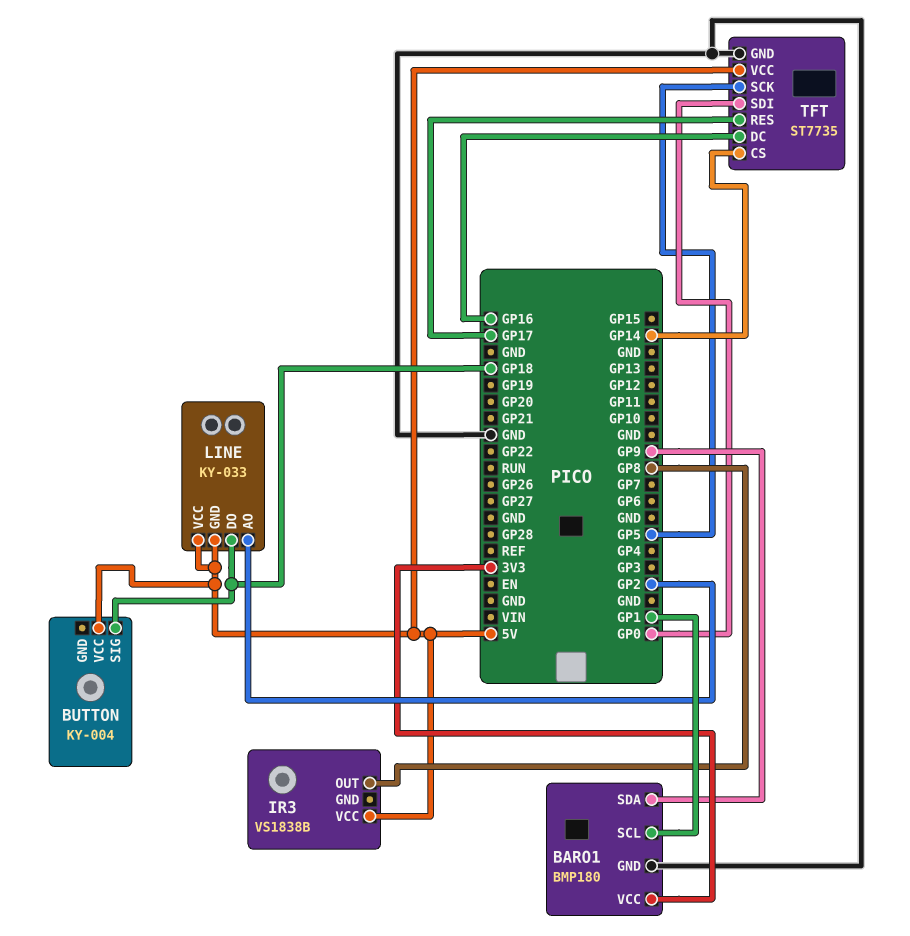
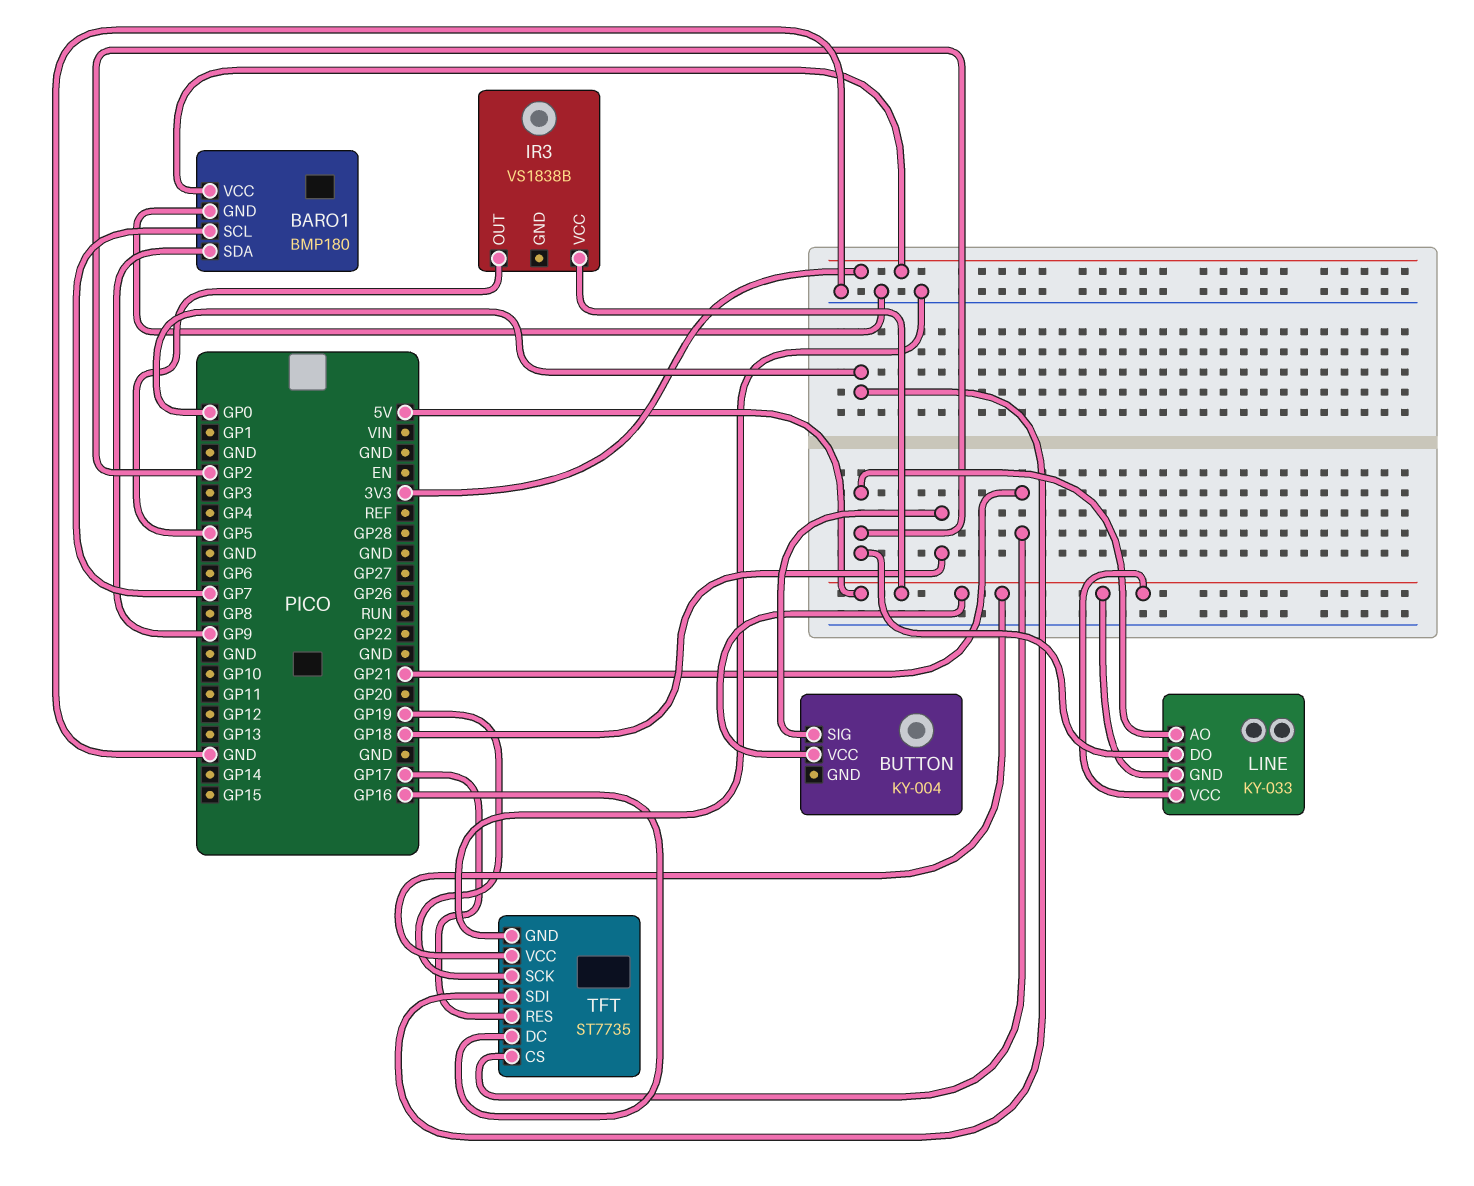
BARO1 pin SCL: GP1 -> GP7
IR3 pin OUT: GP8 -> GP5
LINE pin DO: GP18 -> GP2
TFT pin CS: GP14 -> GP21
TFT pin SCK: GP5 -> GP19

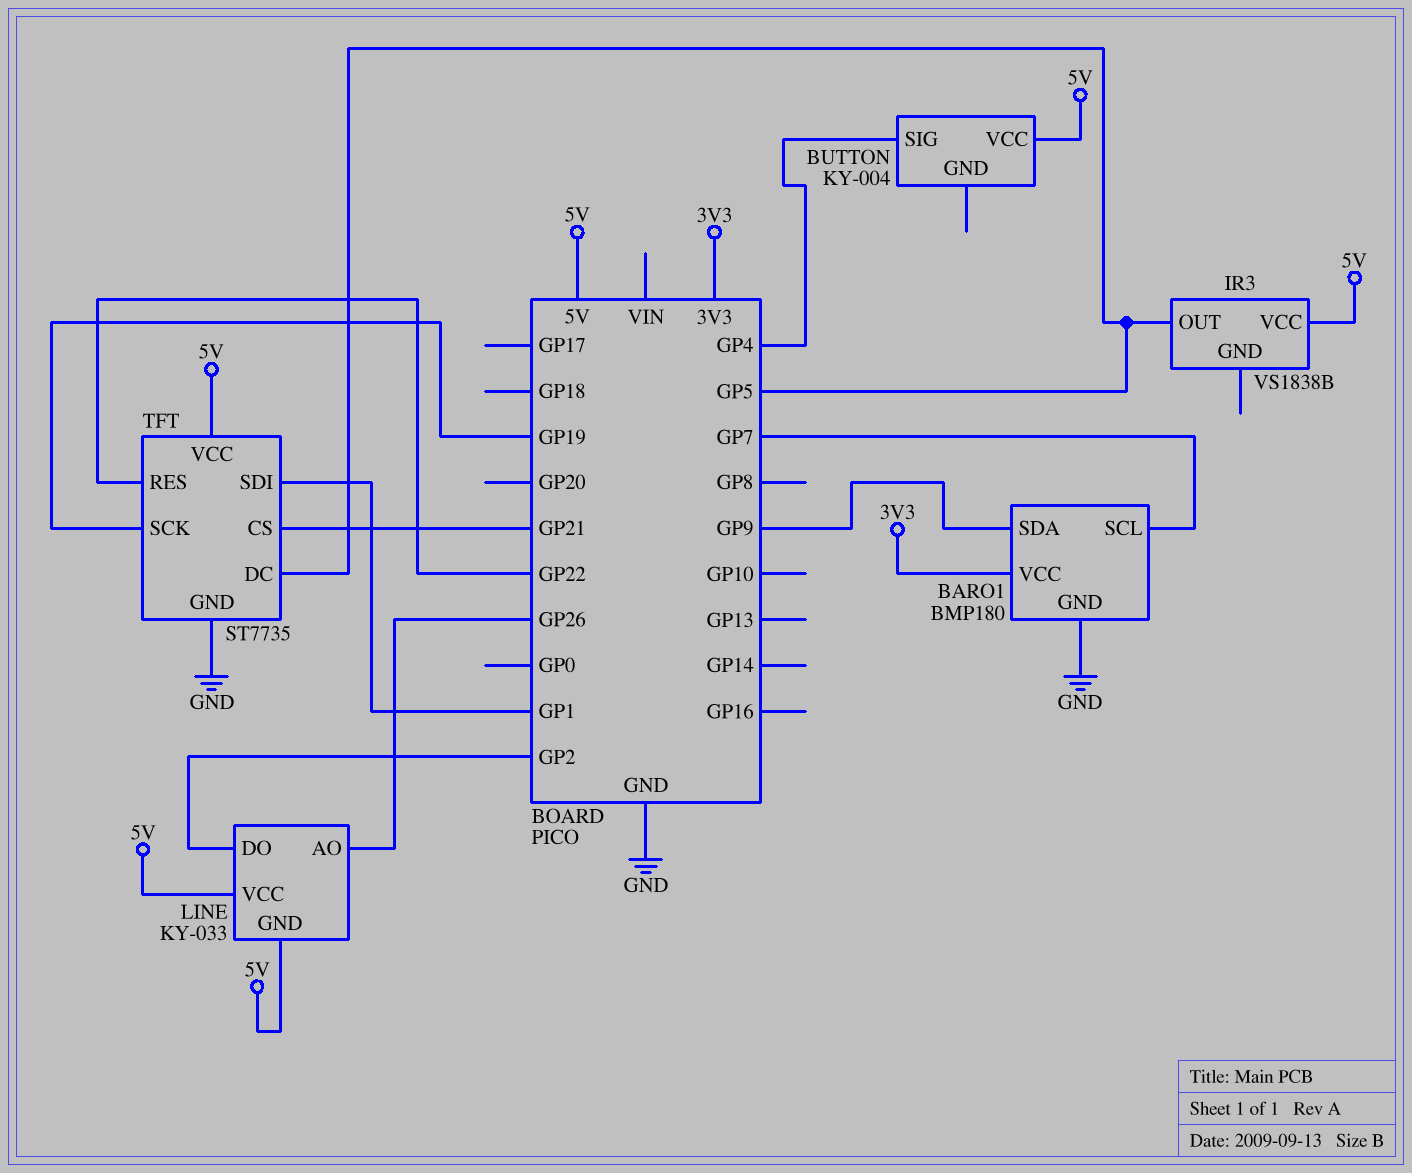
BUTTON pin SIG: GP18 -> GP4
LINE pin AO: GP2 -> GP26
TFT pin DC: GP16 -> GP5
TFT pin RES: GP17 -> GP22
TFT pin SDI: GP0 -> GP1

